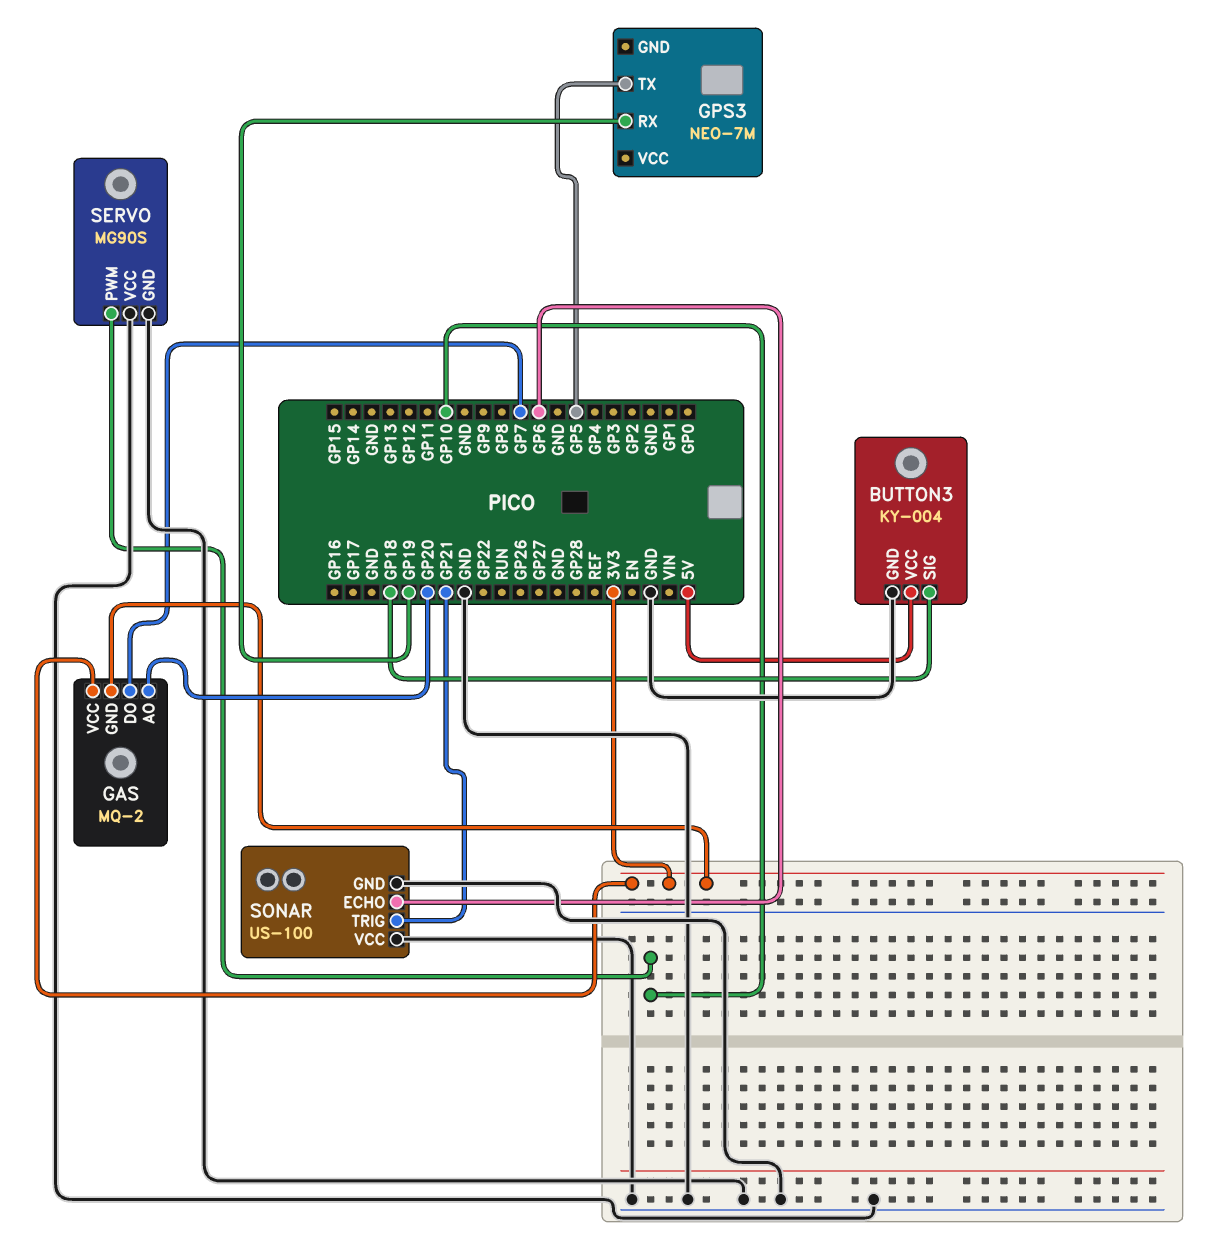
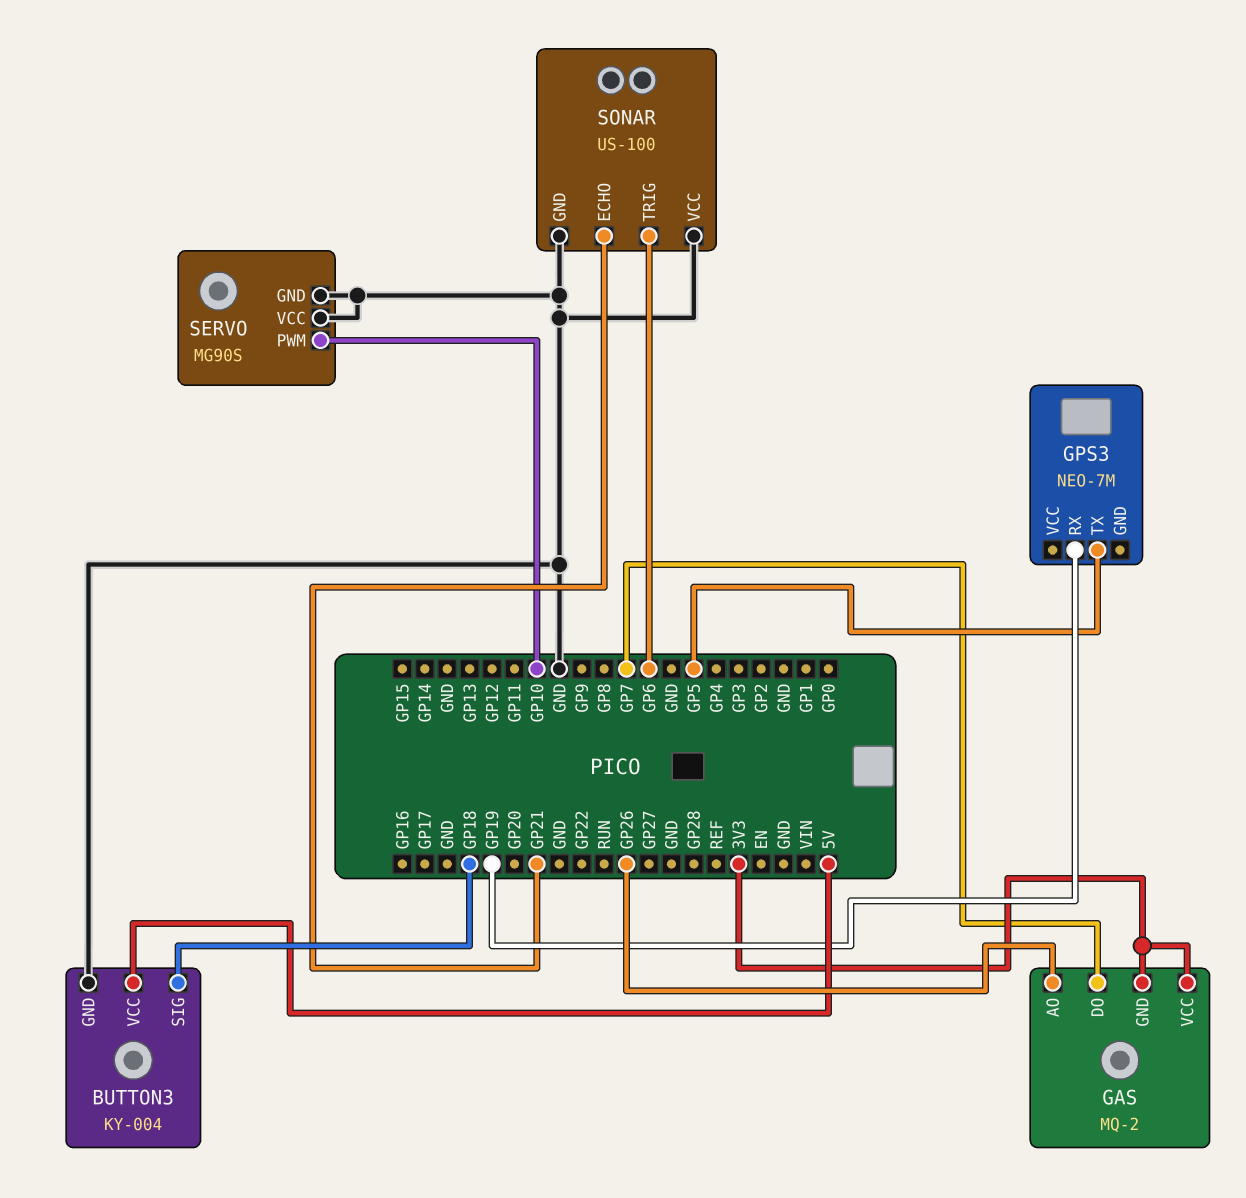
GAS pin AO: GP20 -> GP26
SONAR pin ECHO: GP6 -> GP21
SONAR pin TRIG: GP21 -> GP6

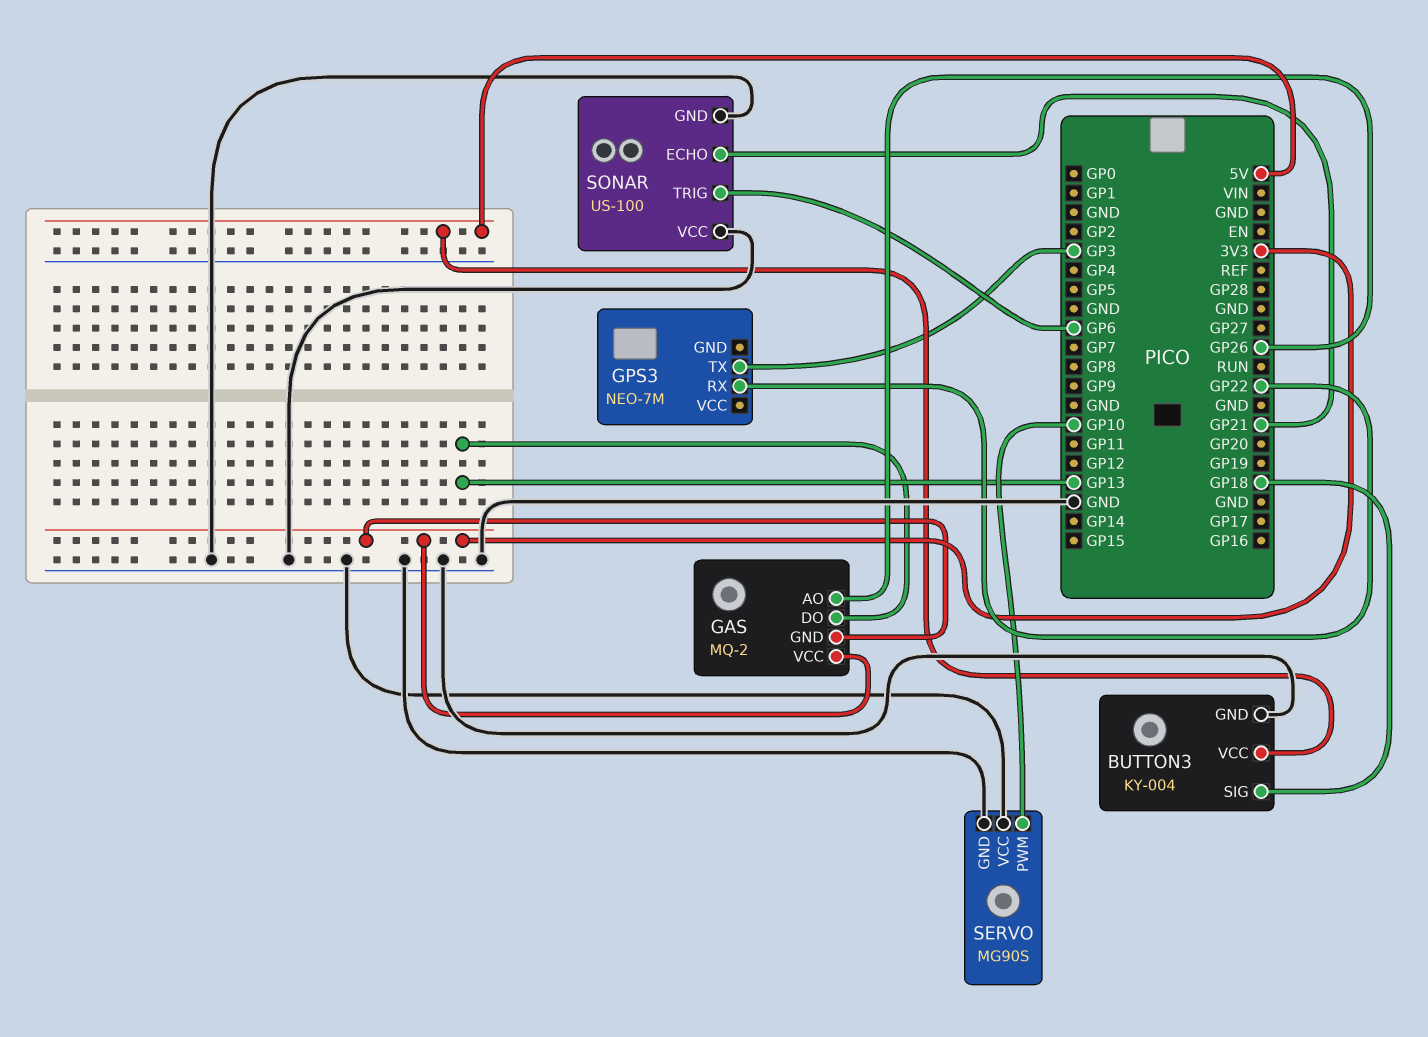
GAS pin DO: GP7 -> GP13
GPS3 pin RX: GP19 -> GP22
GPS3 pin TX: GP5 -> GP3

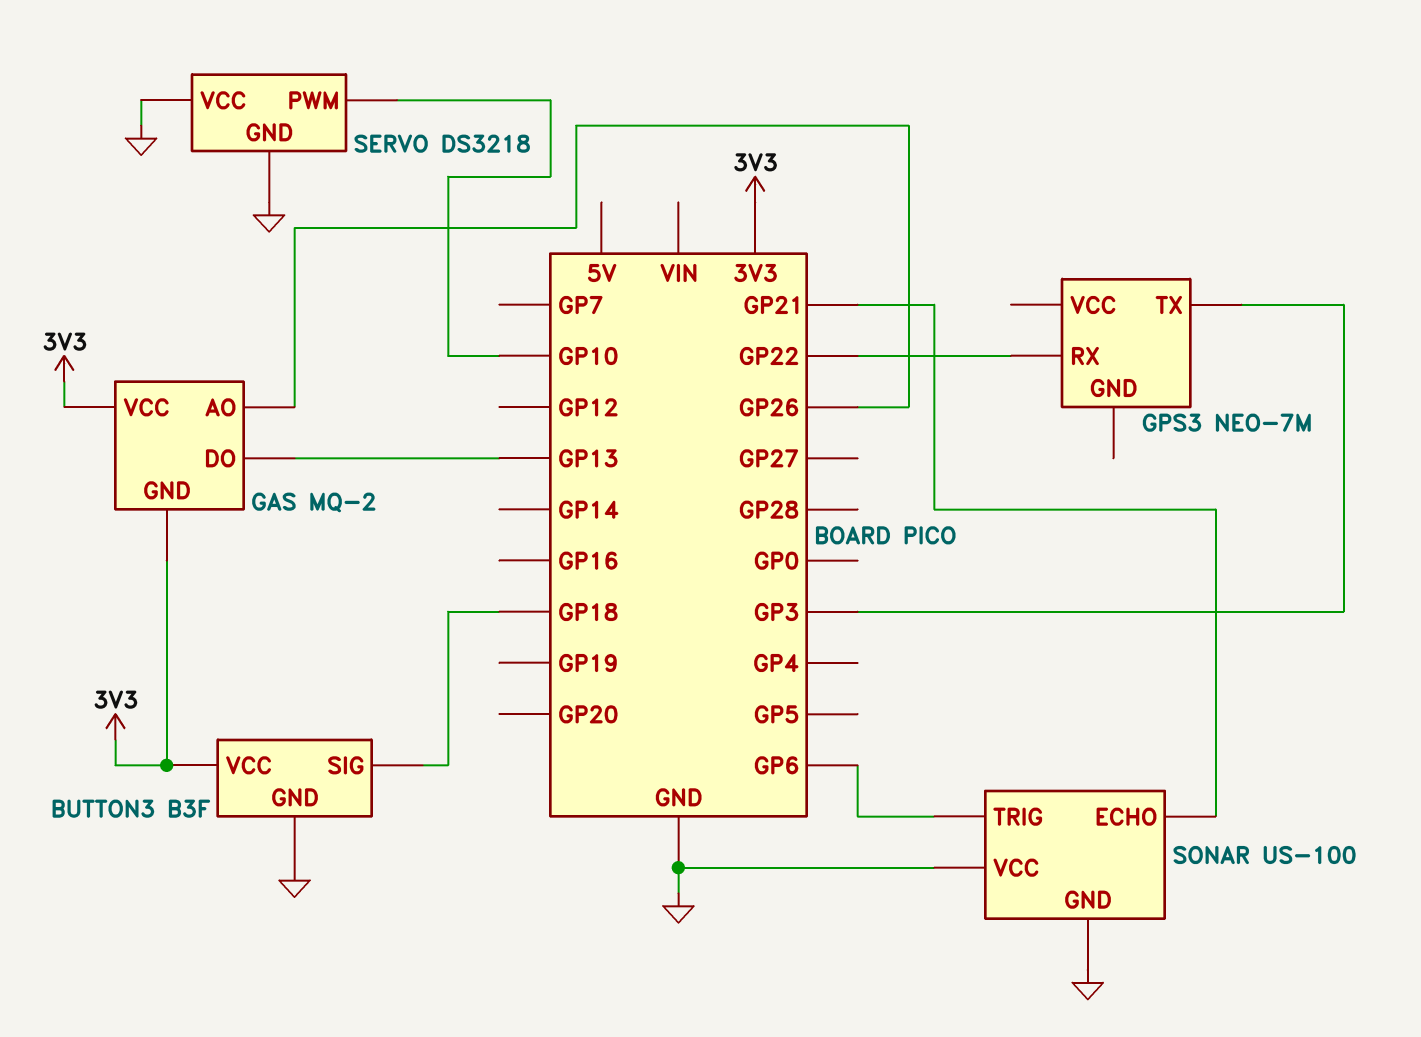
BUTTON3: KY-004 -> B3F
BUTTON3 pin VCC: 5V -> 3V3
SERVO: MG90S -> DS3218

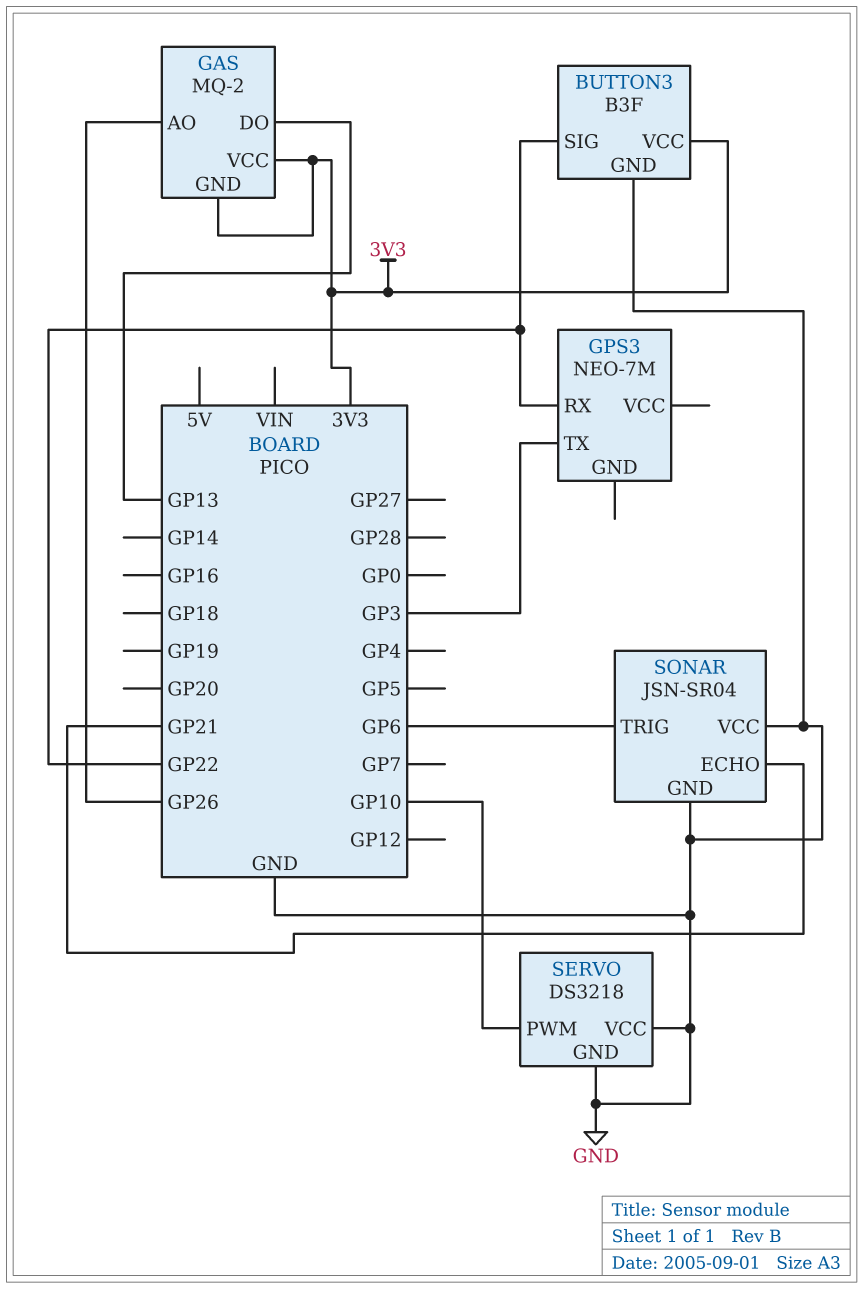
BUTTON3 pin SIG: GP18 -> GP22
SONAR: US-100 -> JSN-SR04

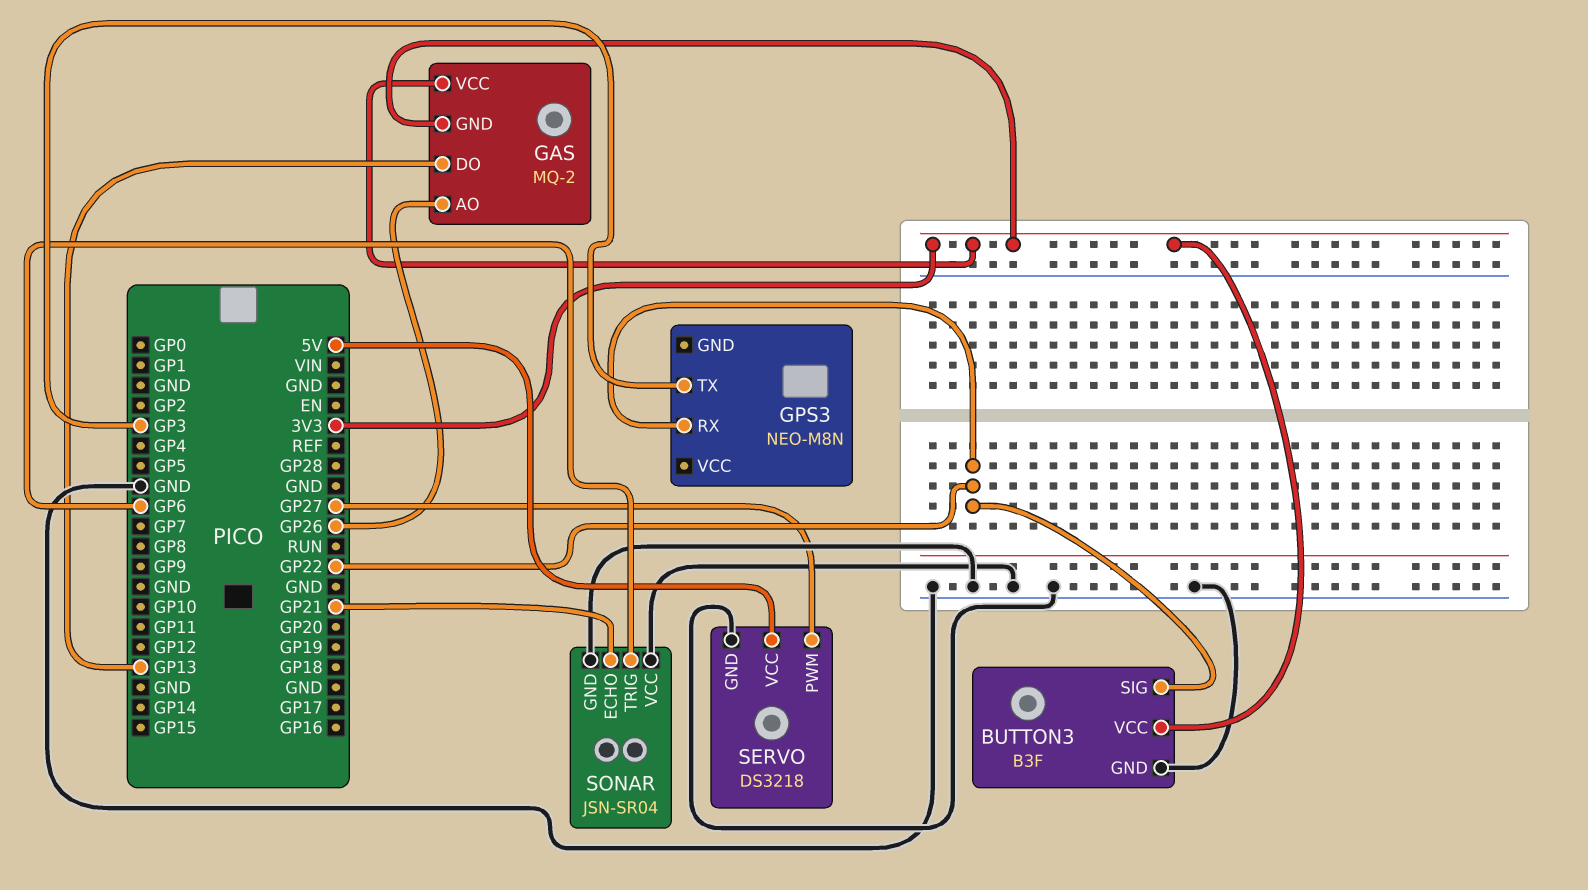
GPS3: NEO-7M -> NEO-M8N
SERVO pin PWM: GP10 -> GP27
SERVO pin VCC: GND -> 5V

